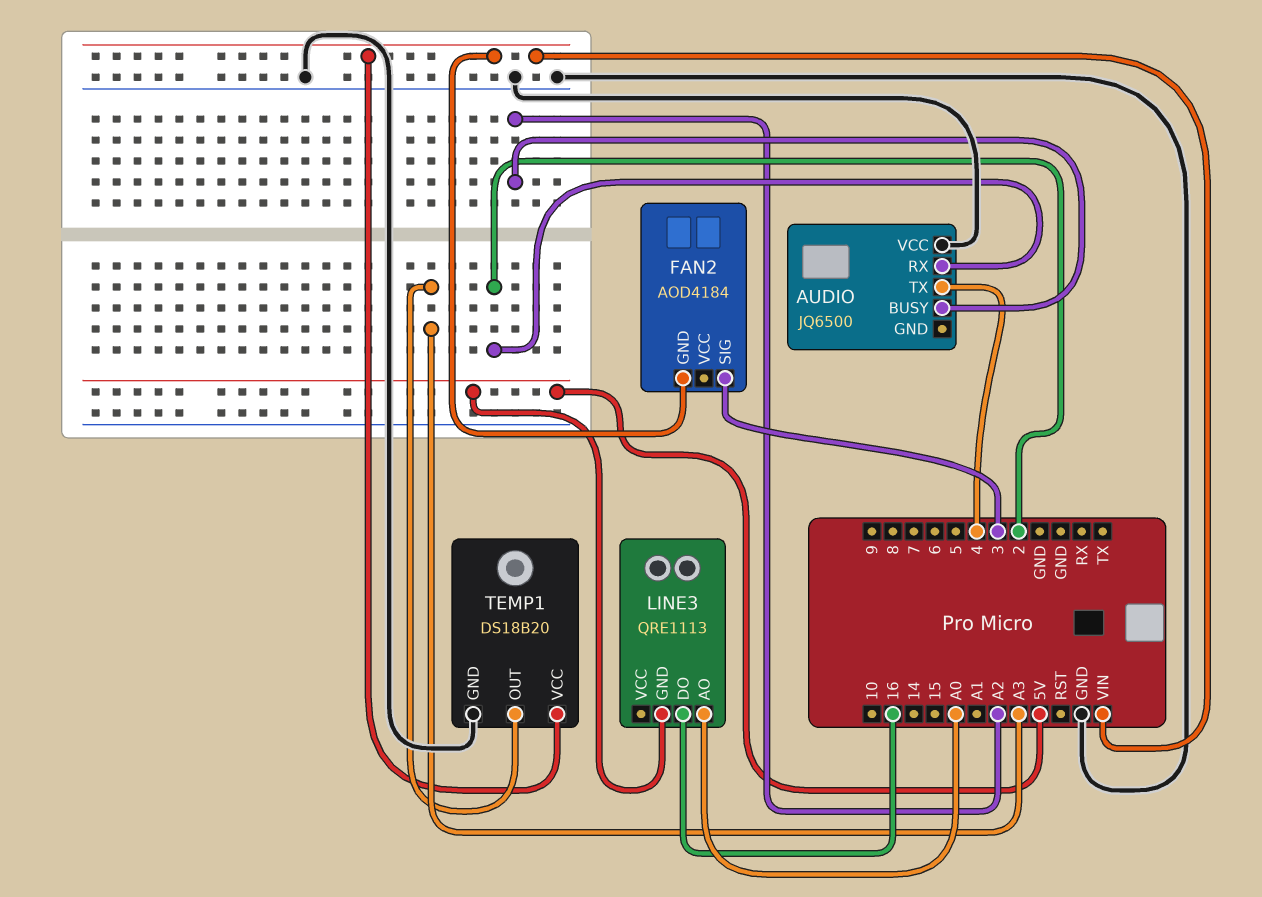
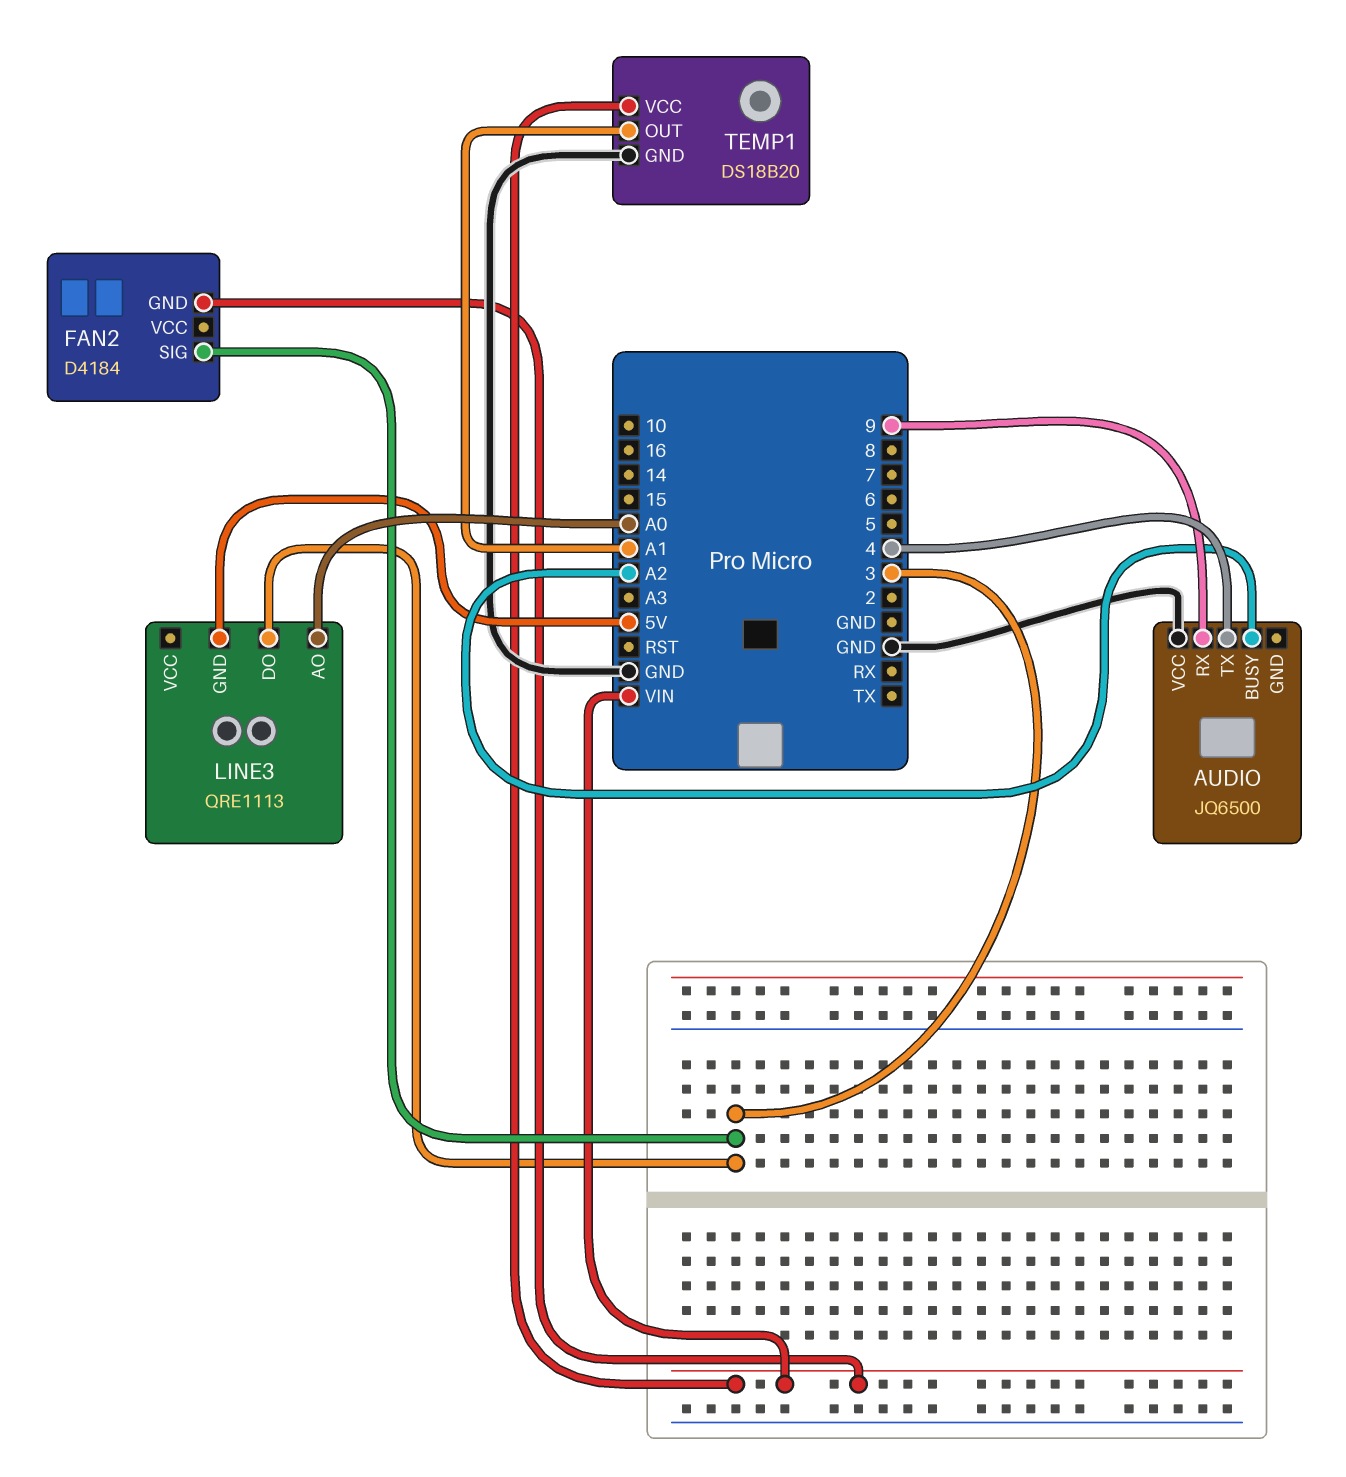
AUDIO pin RX: 2 -> 9
FAN2: AOD4184 -> D4184
LINE3 pin DO: 16 -> 3
TEMP1 pin OUT: A3 -> A1

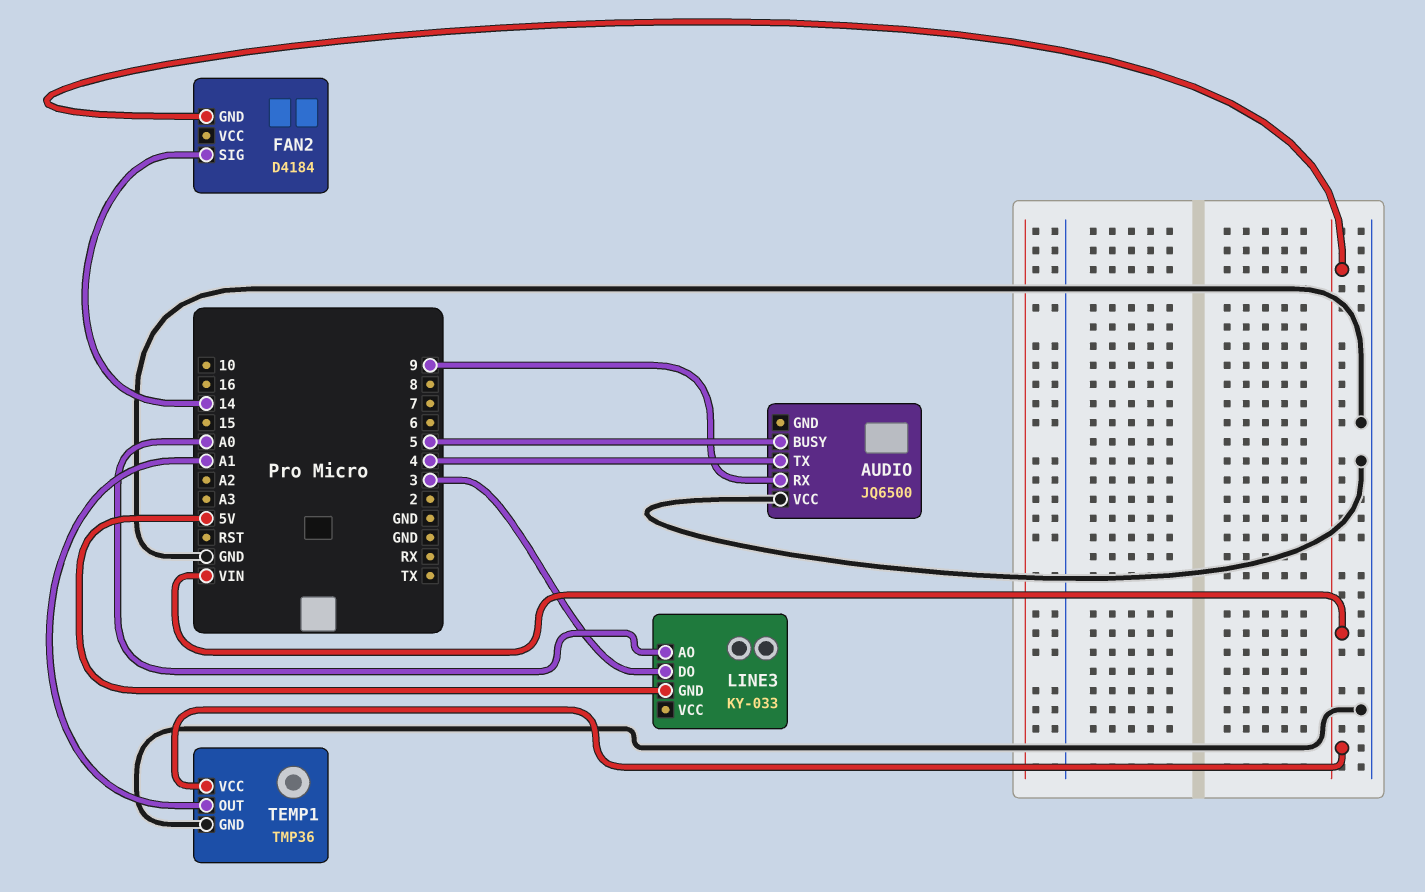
AUDIO pin BUSY: A2 -> 5
FAN2 pin SIG: 3 -> 14
LINE3: QRE1113 -> KY-033
TEMP1: DS18B20 -> TMP36

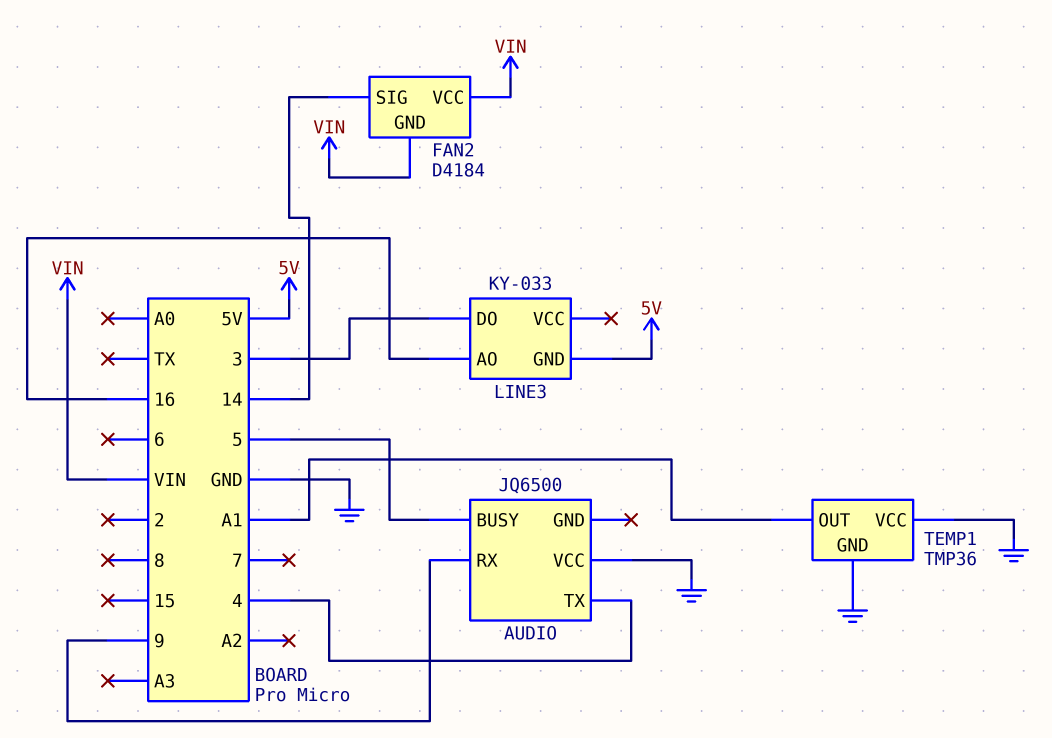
FAN2 pin VCC: none -> VIN
LINE3 pin AO: A0 -> 16
TEMP1 pin VCC: VIN -> GND

